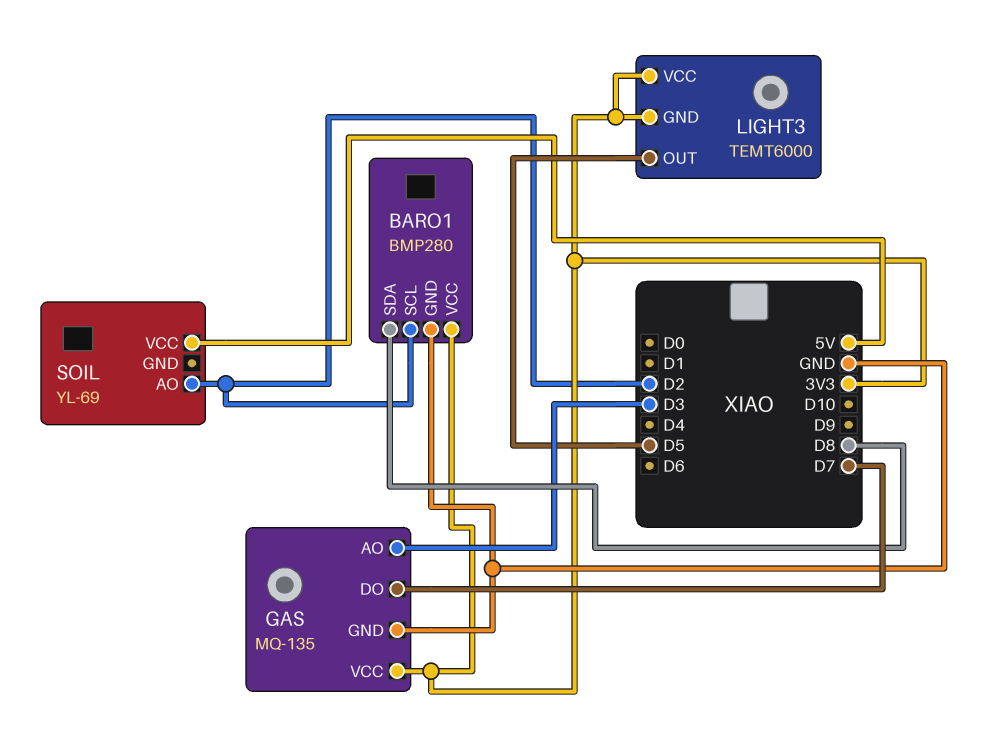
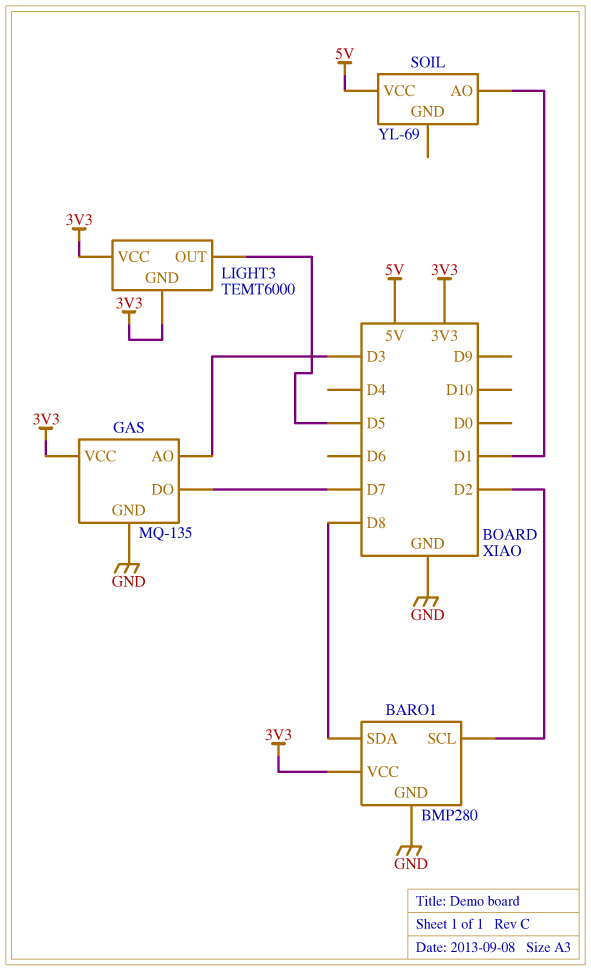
SOIL pin AO: D2 -> D1

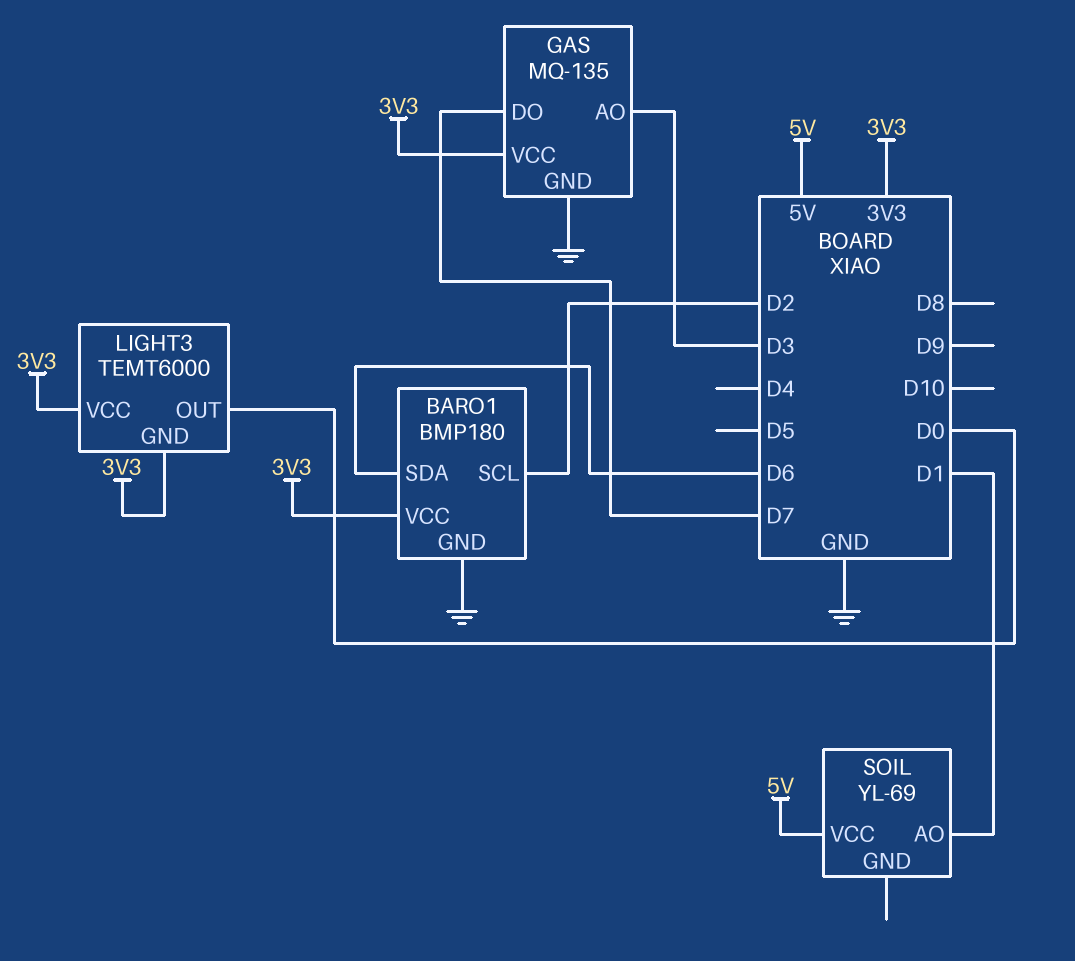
BARO1: BMP280 -> BMP180
BARO1 pin SDA: D8 -> D6
LIGHT3 pin OUT: D5 -> D0

